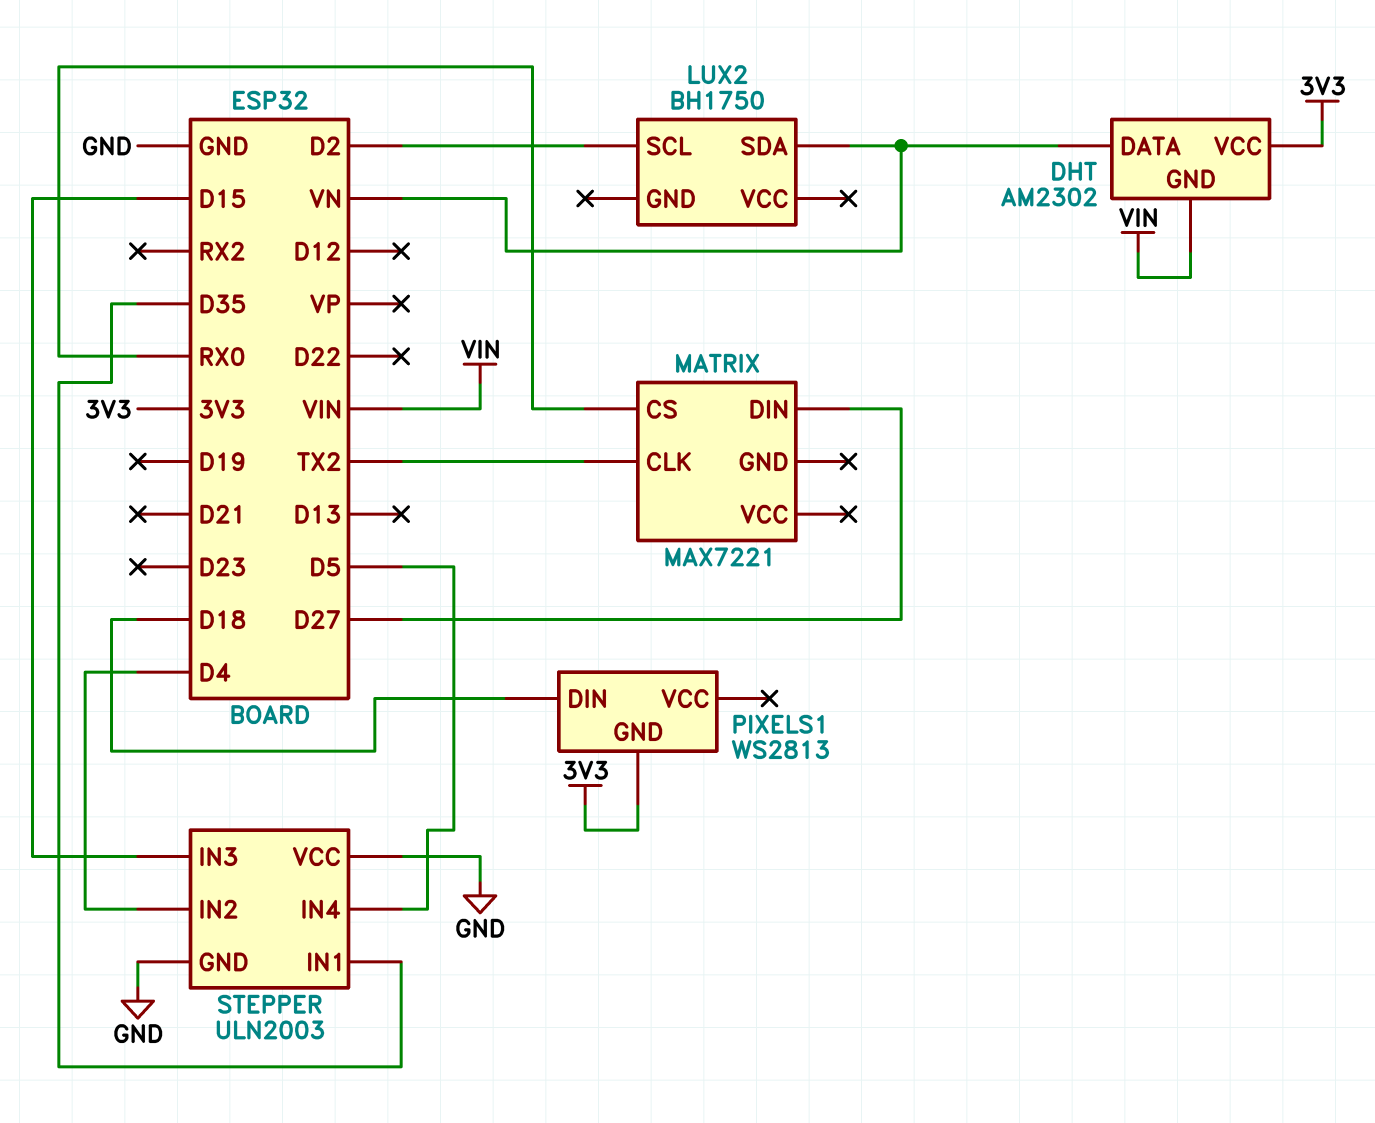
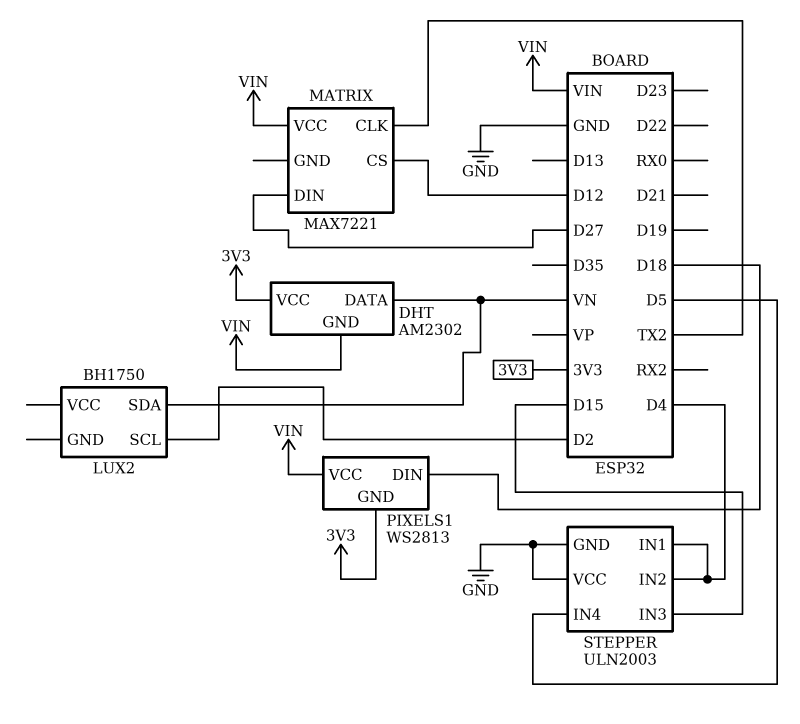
MATRIX pin CS: RX0 -> D12
MATRIX pin VCC: none -> VIN
PIXELS1 pin VCC: none -> VIN
STEPPER pin IN1: D35 -> D4

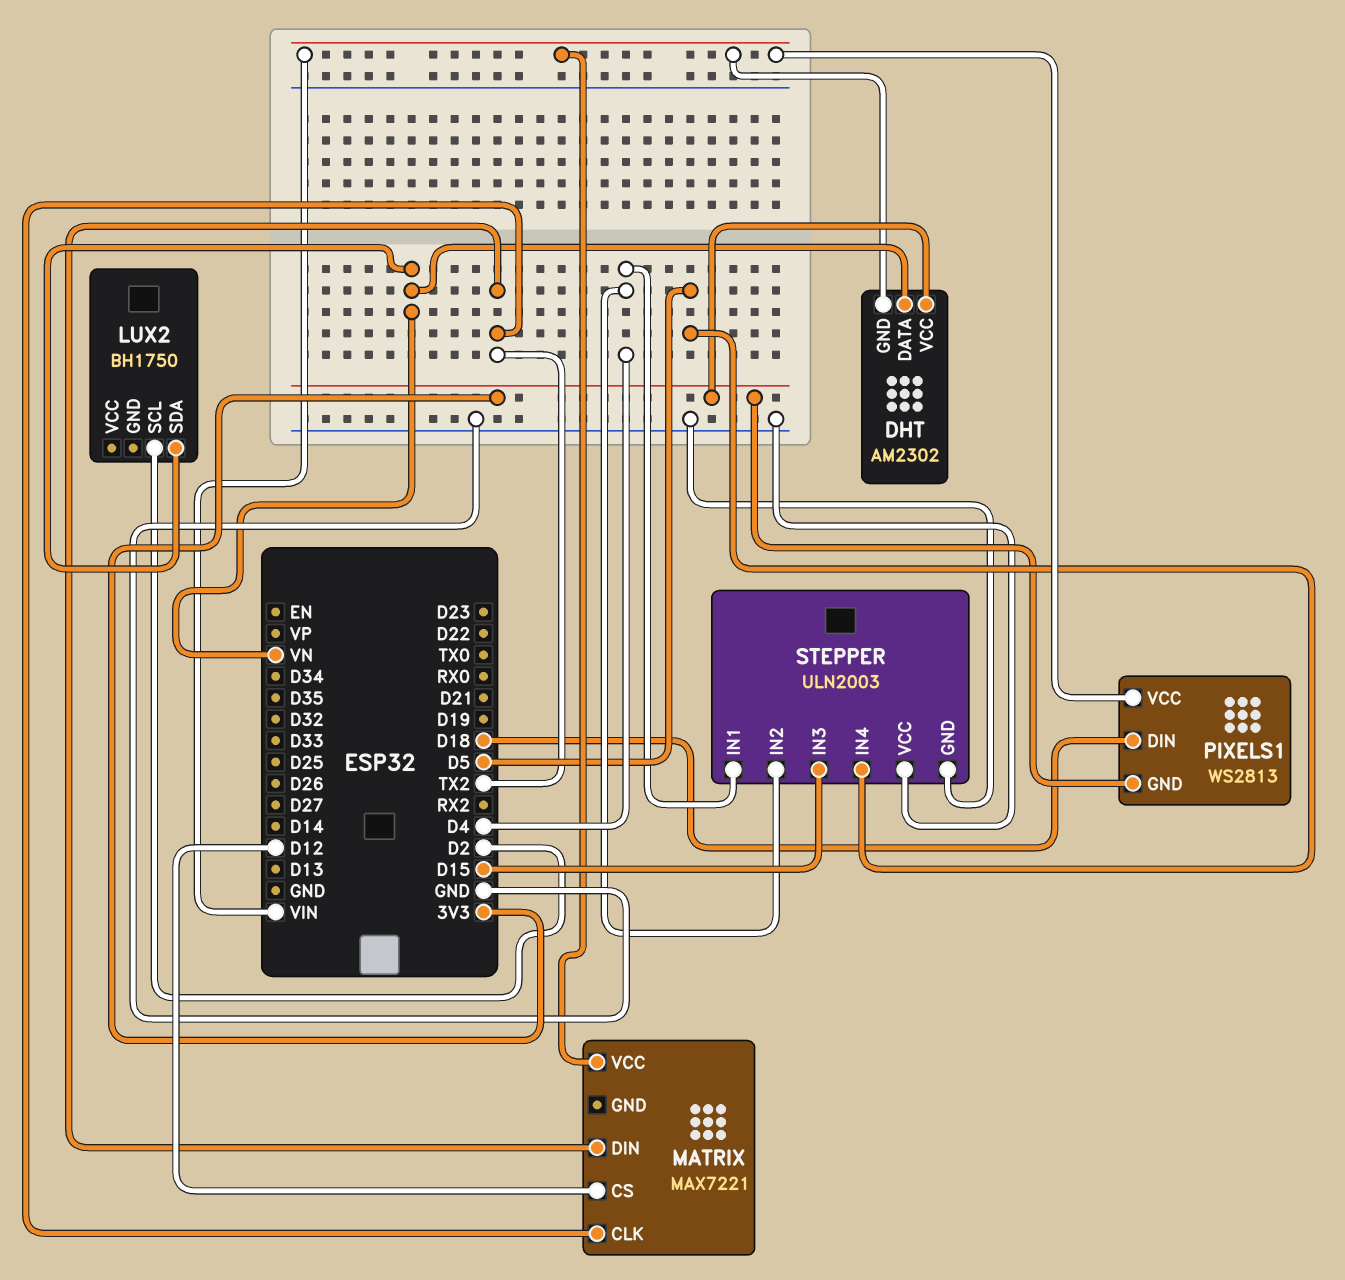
MATRIX pin DIN: D27 -> TX2

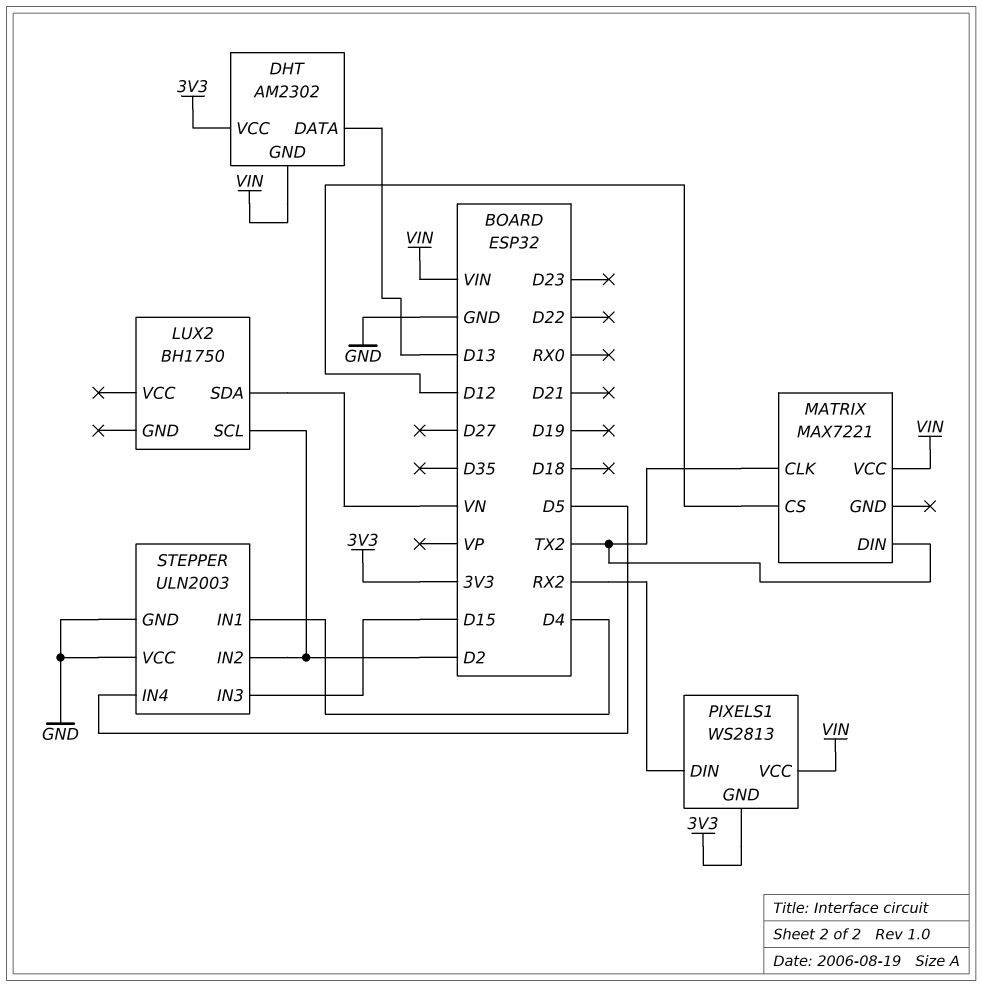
DHT pin DATA: VN -> D13
PIXELS1 pin DIN: D18 -> RX2
STEPPER pin IN2: D4 -> D2

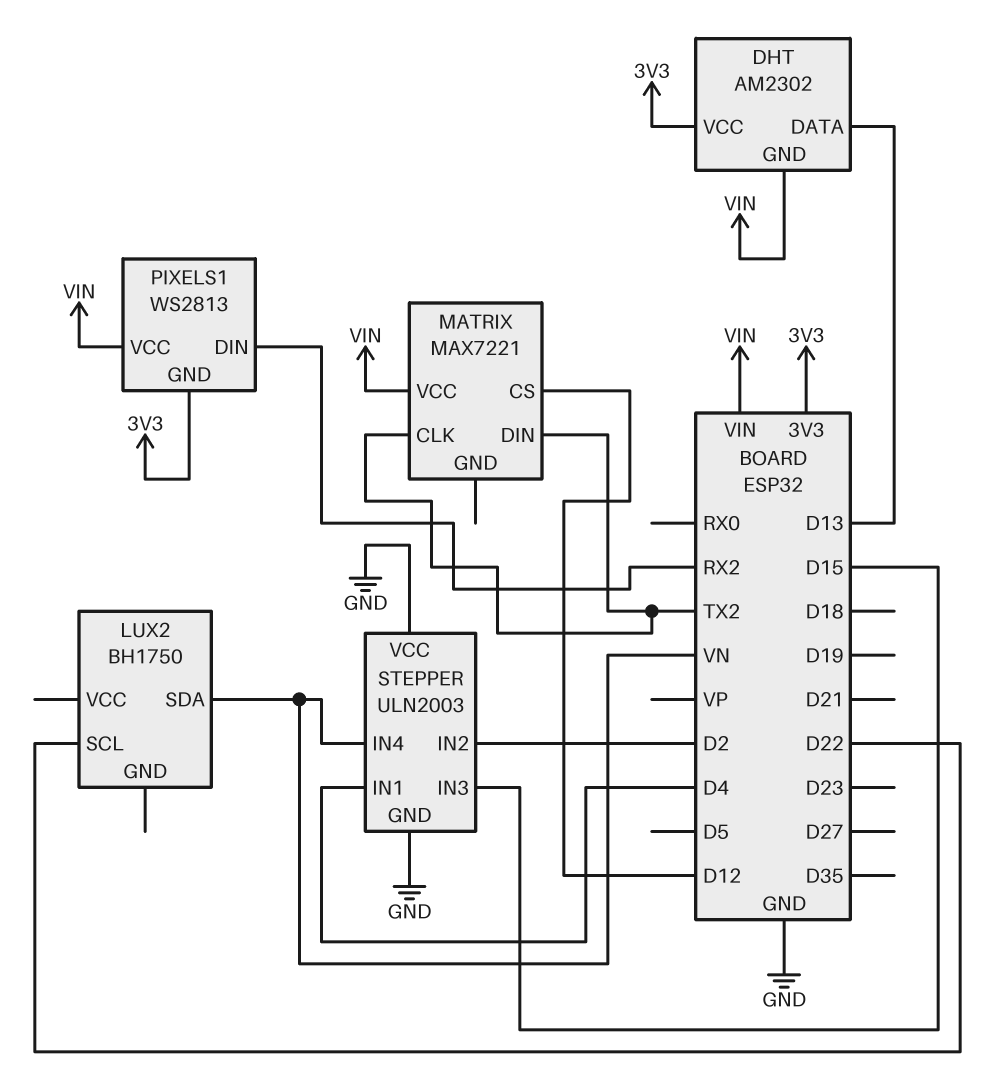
LUX2 pin SCL: D2 -> D22
STEPPER pin IN4: D5 -> VN

